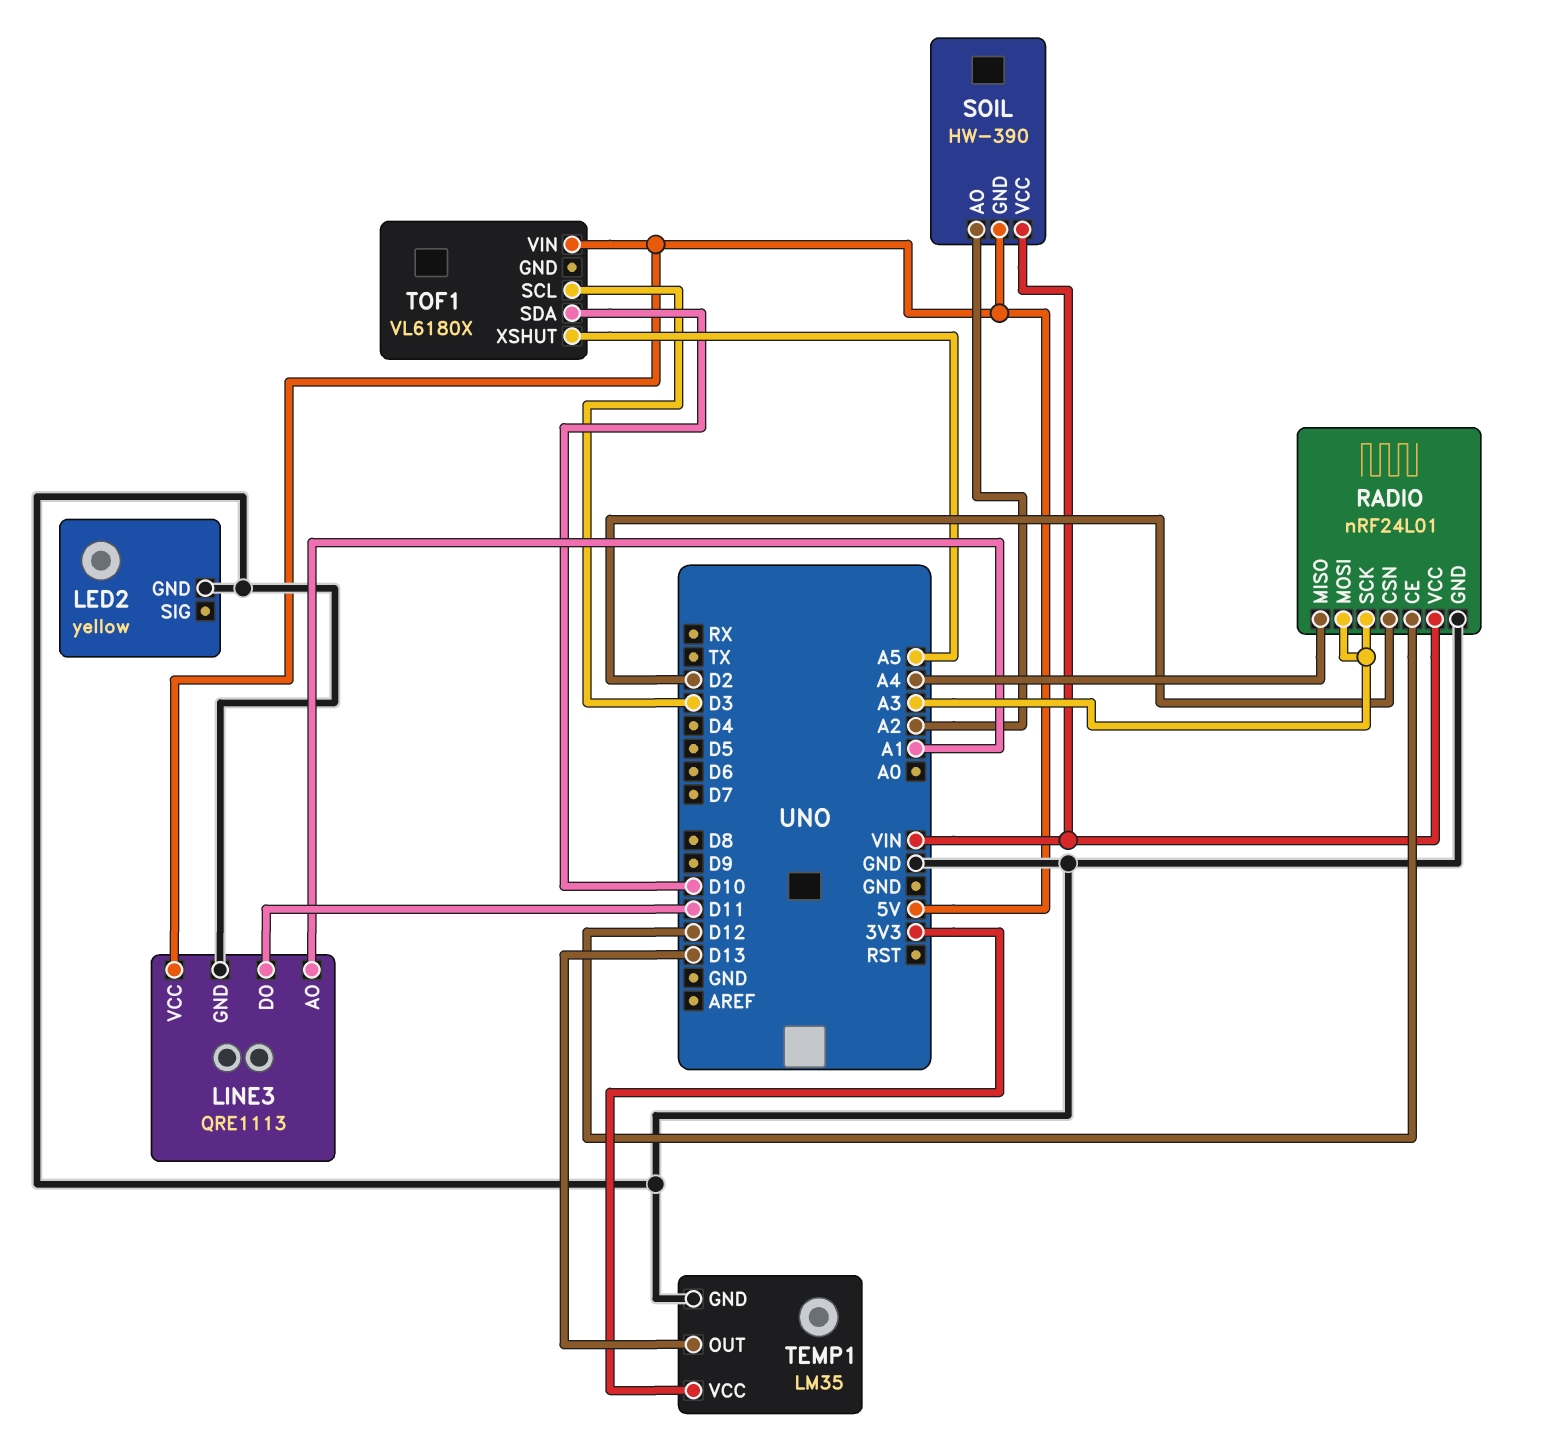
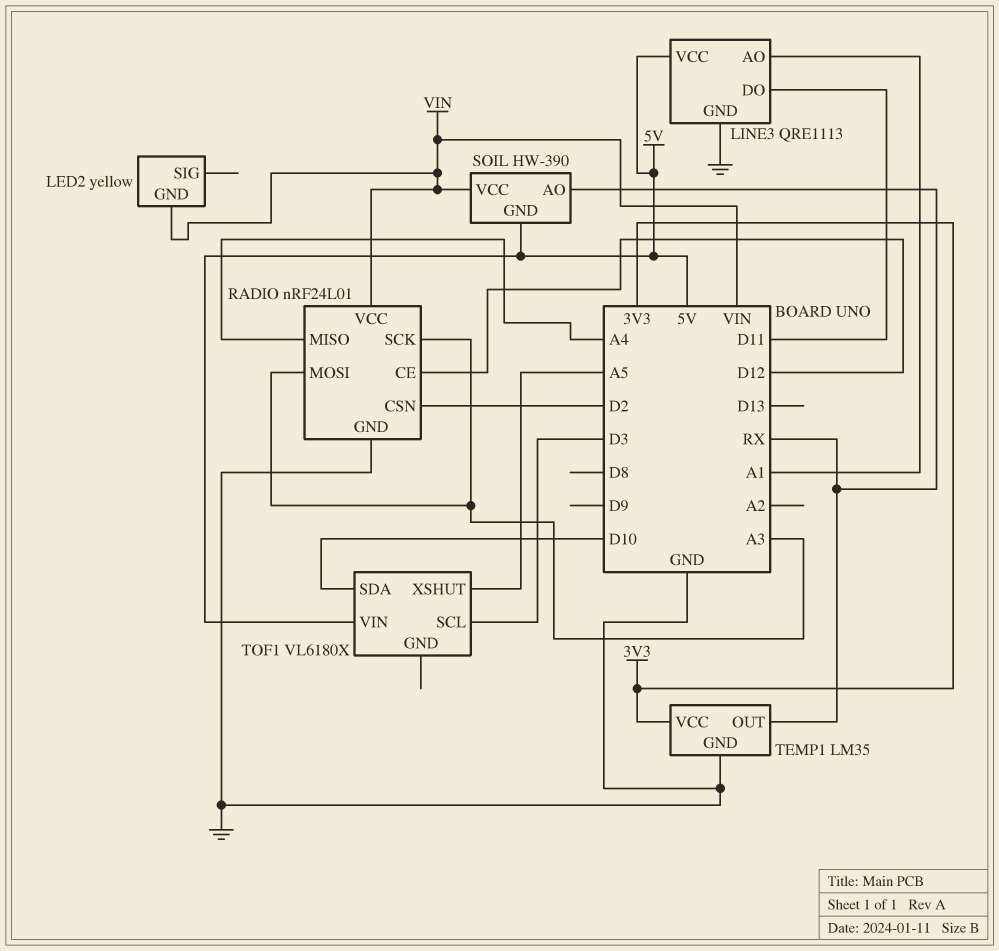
LED2 pin GND: GND -> VIN
SOIL pin AO: A2 -> RX
TEMP1 pin OUT: D13 -> RX

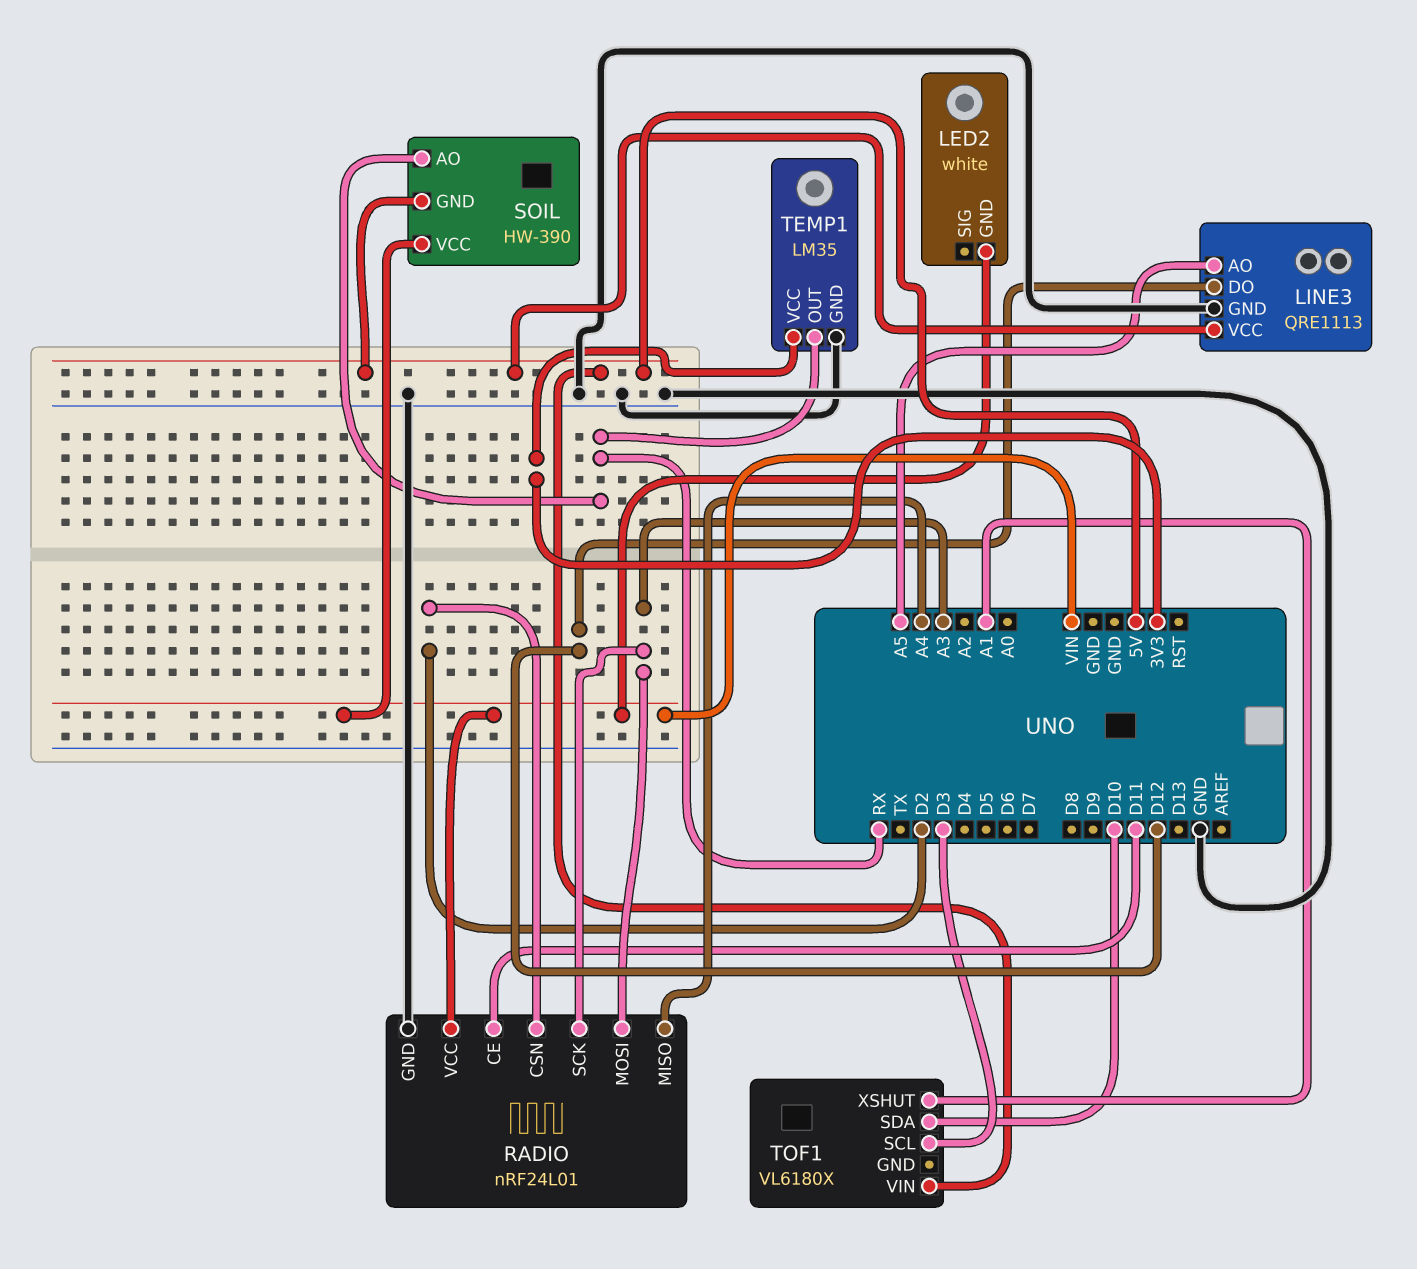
LED2: yellow -> white
LINE3 pin AO: A1 -> A5
LINE3 pin DO: D11 -> D12
RADIO pin CE: D12 -> D11
TOF1 pin XSHUT: A5 -> A1

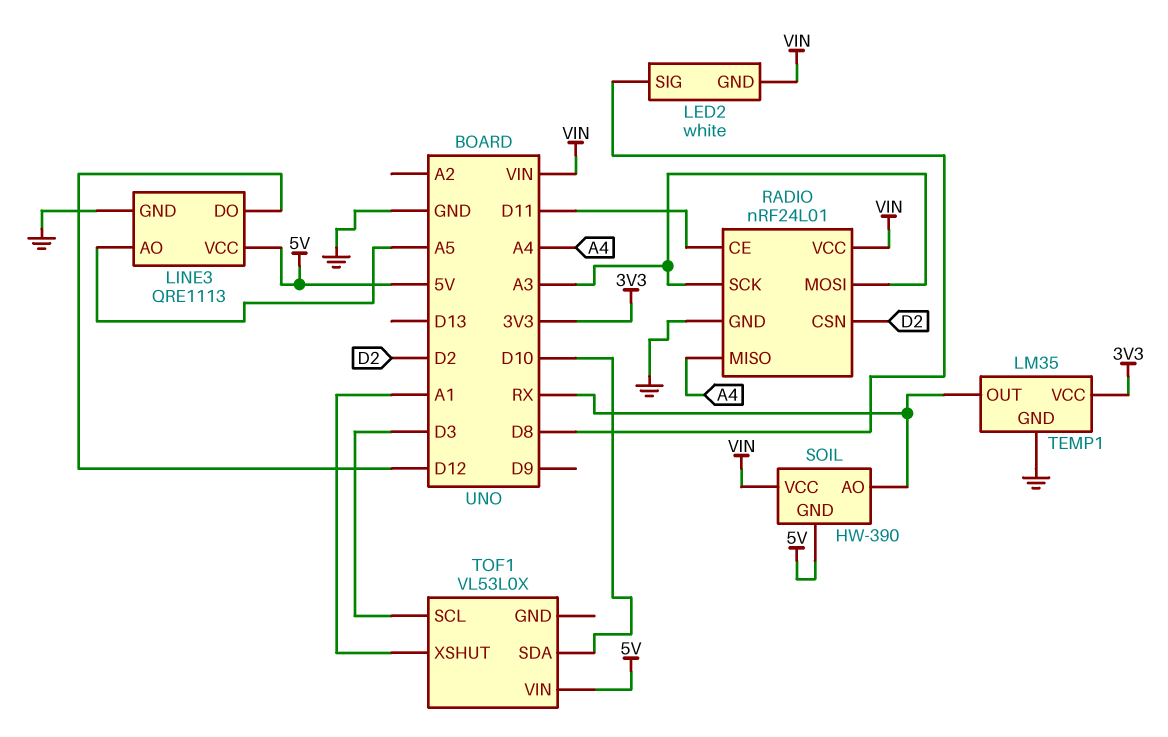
LED2 pin SIG: none -> D8
TOF1: VL6180X -> VL53L0X

